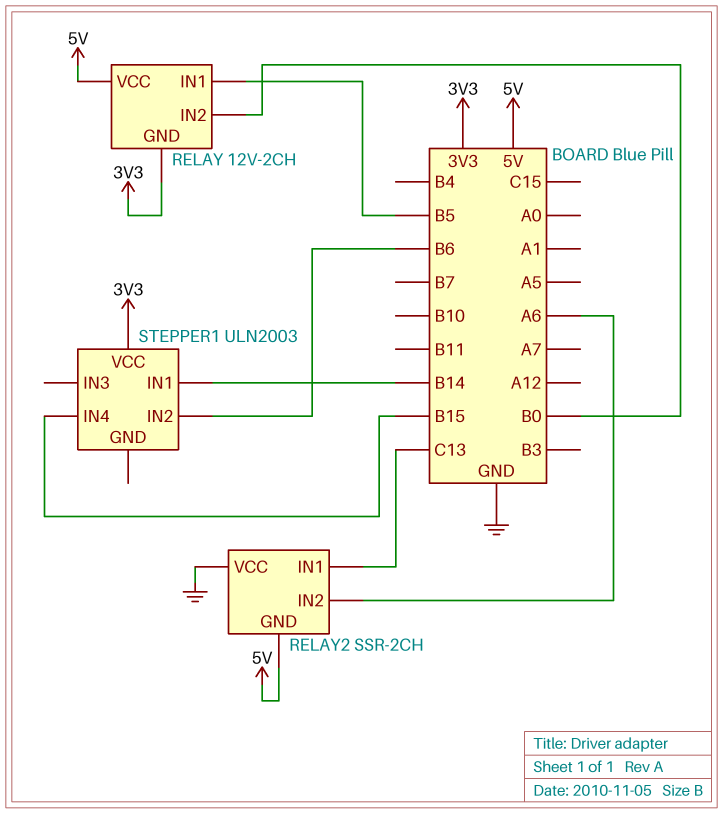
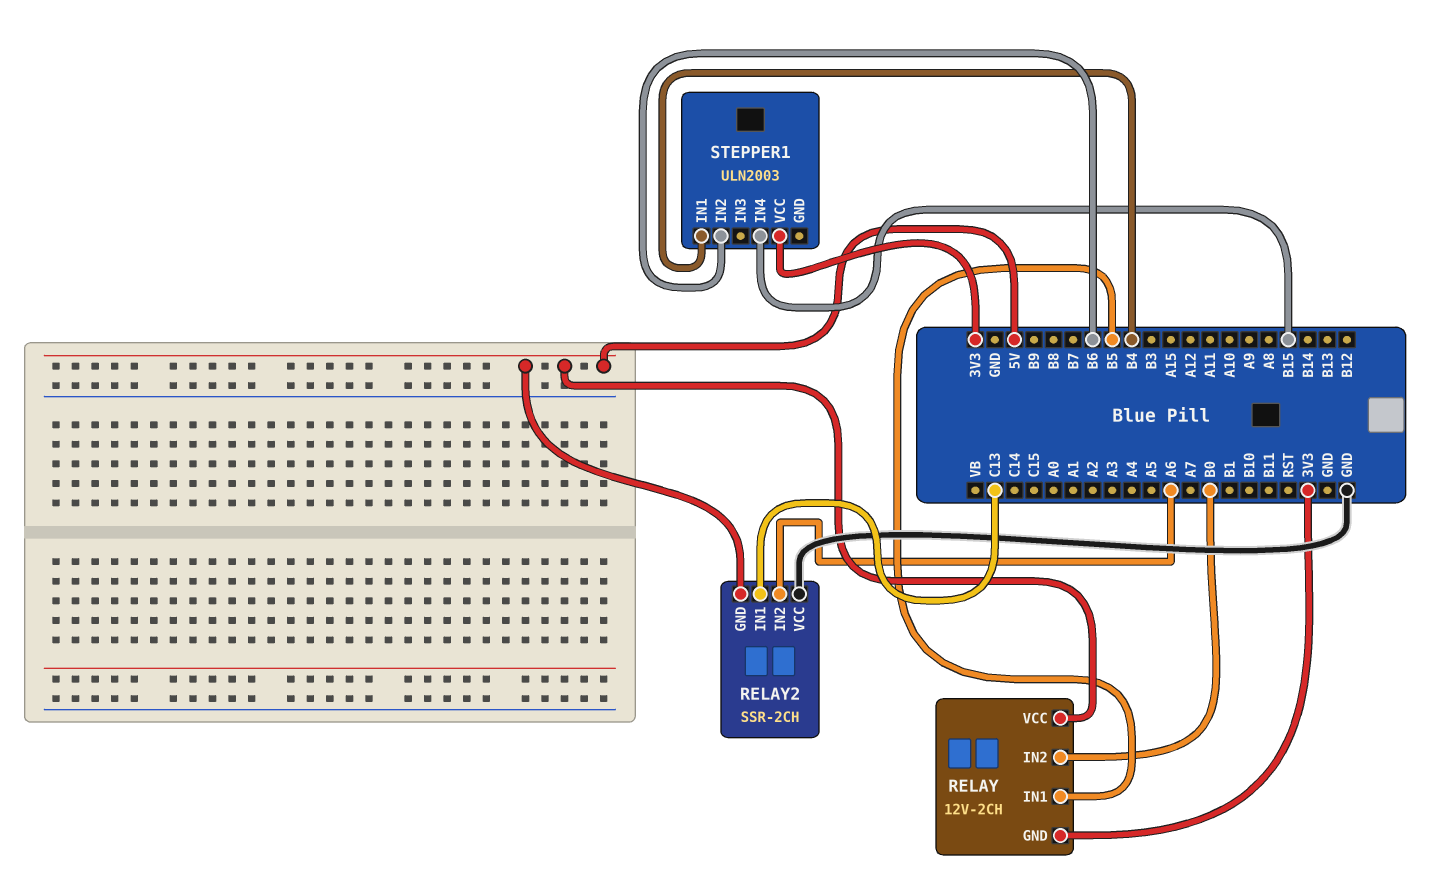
STEPPER1 pin IN1: B14 -> B4

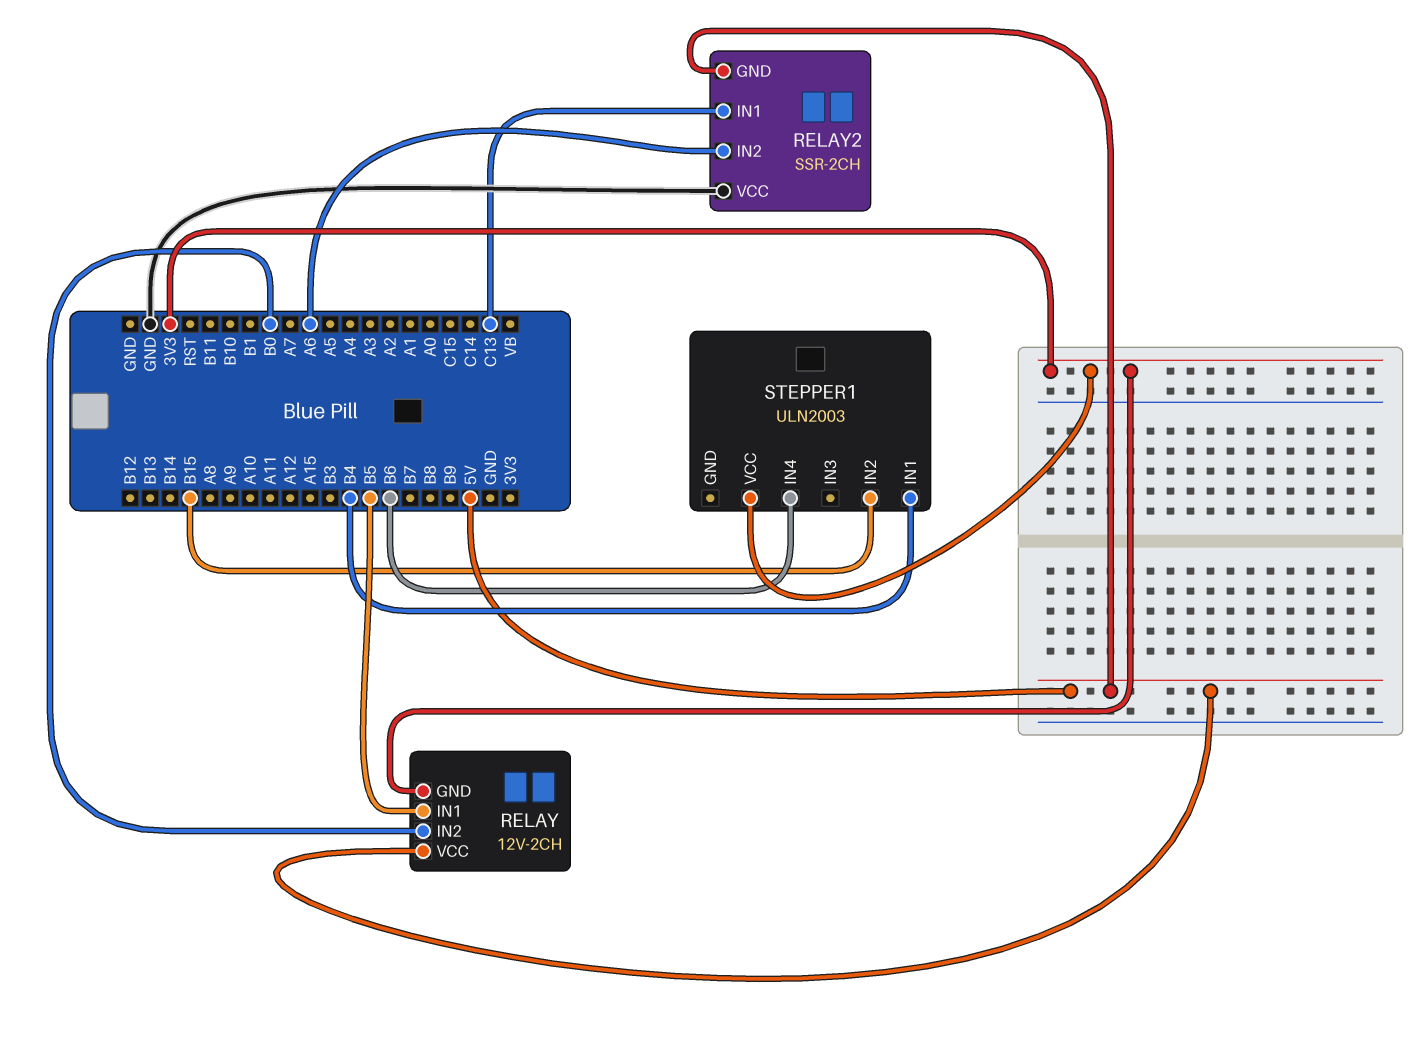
STEPPER1 pin IN2: B6 -> B15
STEPPER1 pin IN4: B15 -> B6

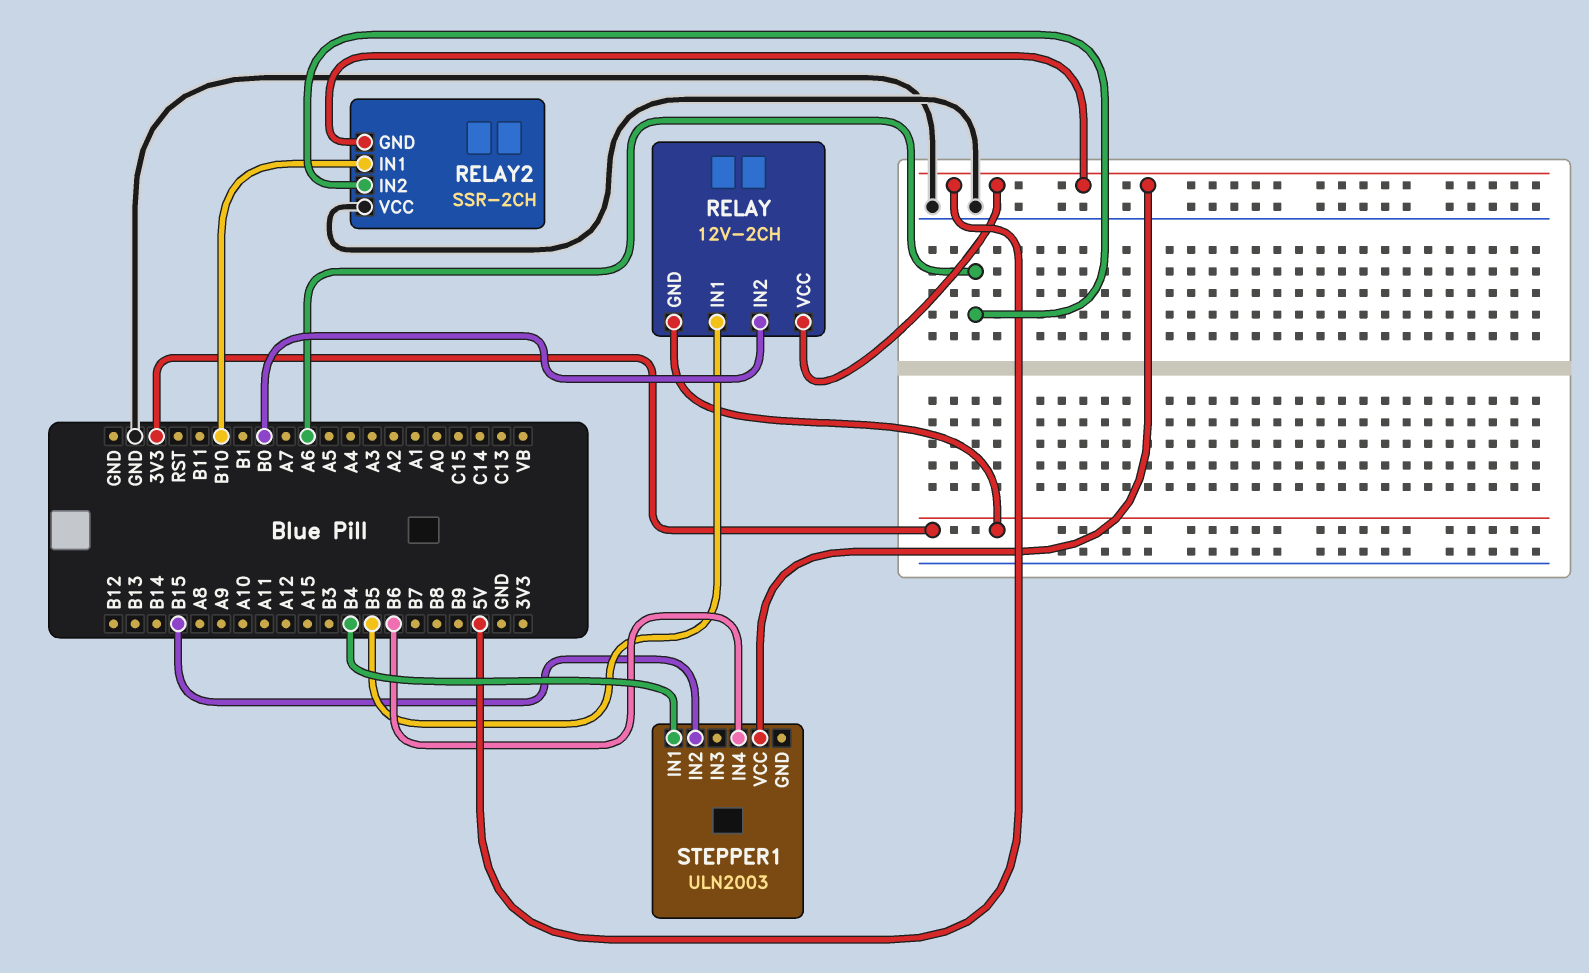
RELAY2 pin IN1: C13 -> B10
STEPPER1 pin VCC: 3V3 -> 5V

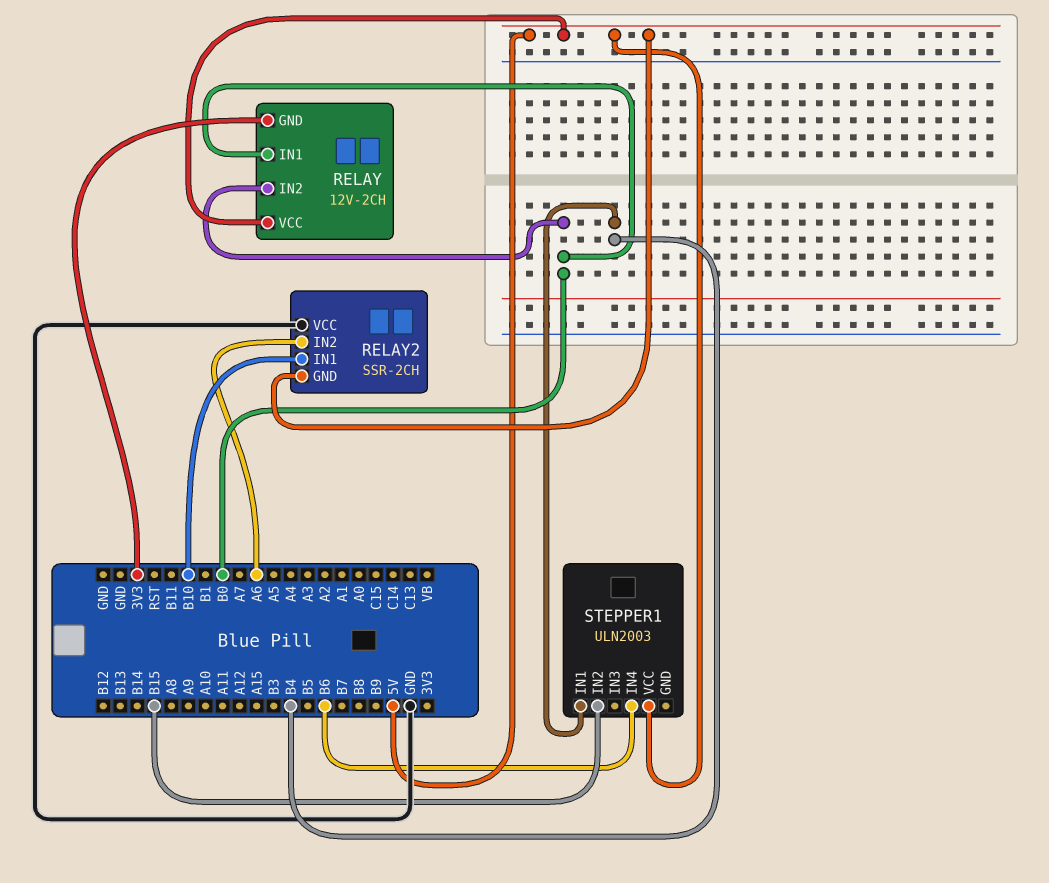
RELAY pin IN1: B5 -> B0

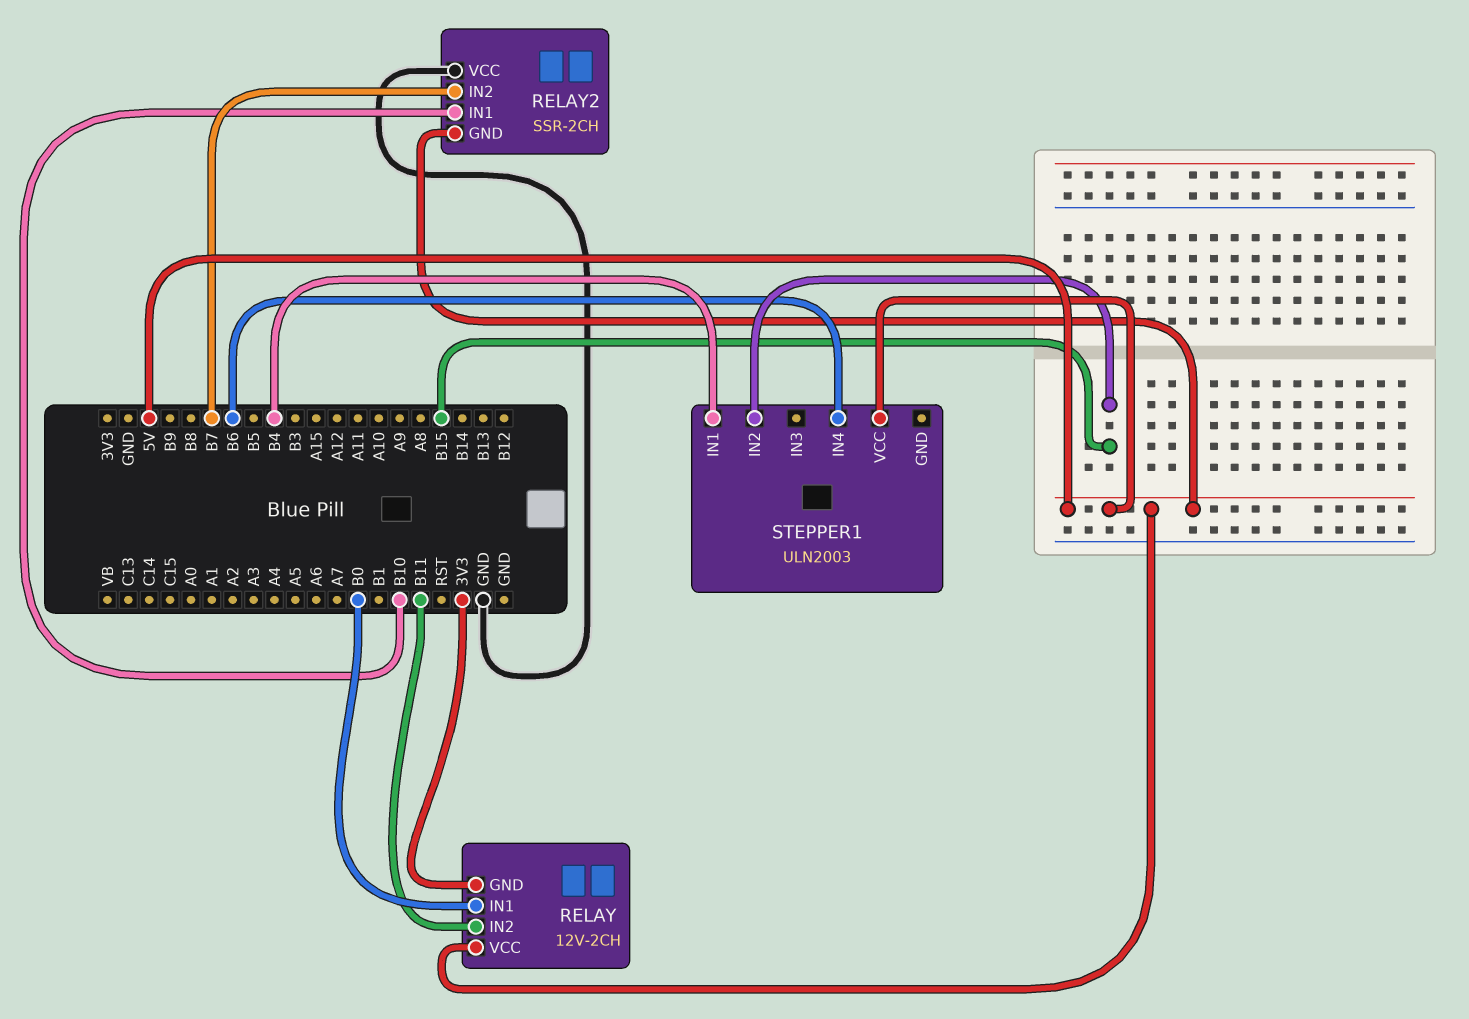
RELAY pin IN2: B0 -> B11
RELAY2 pin IN2: A6 -> B7

